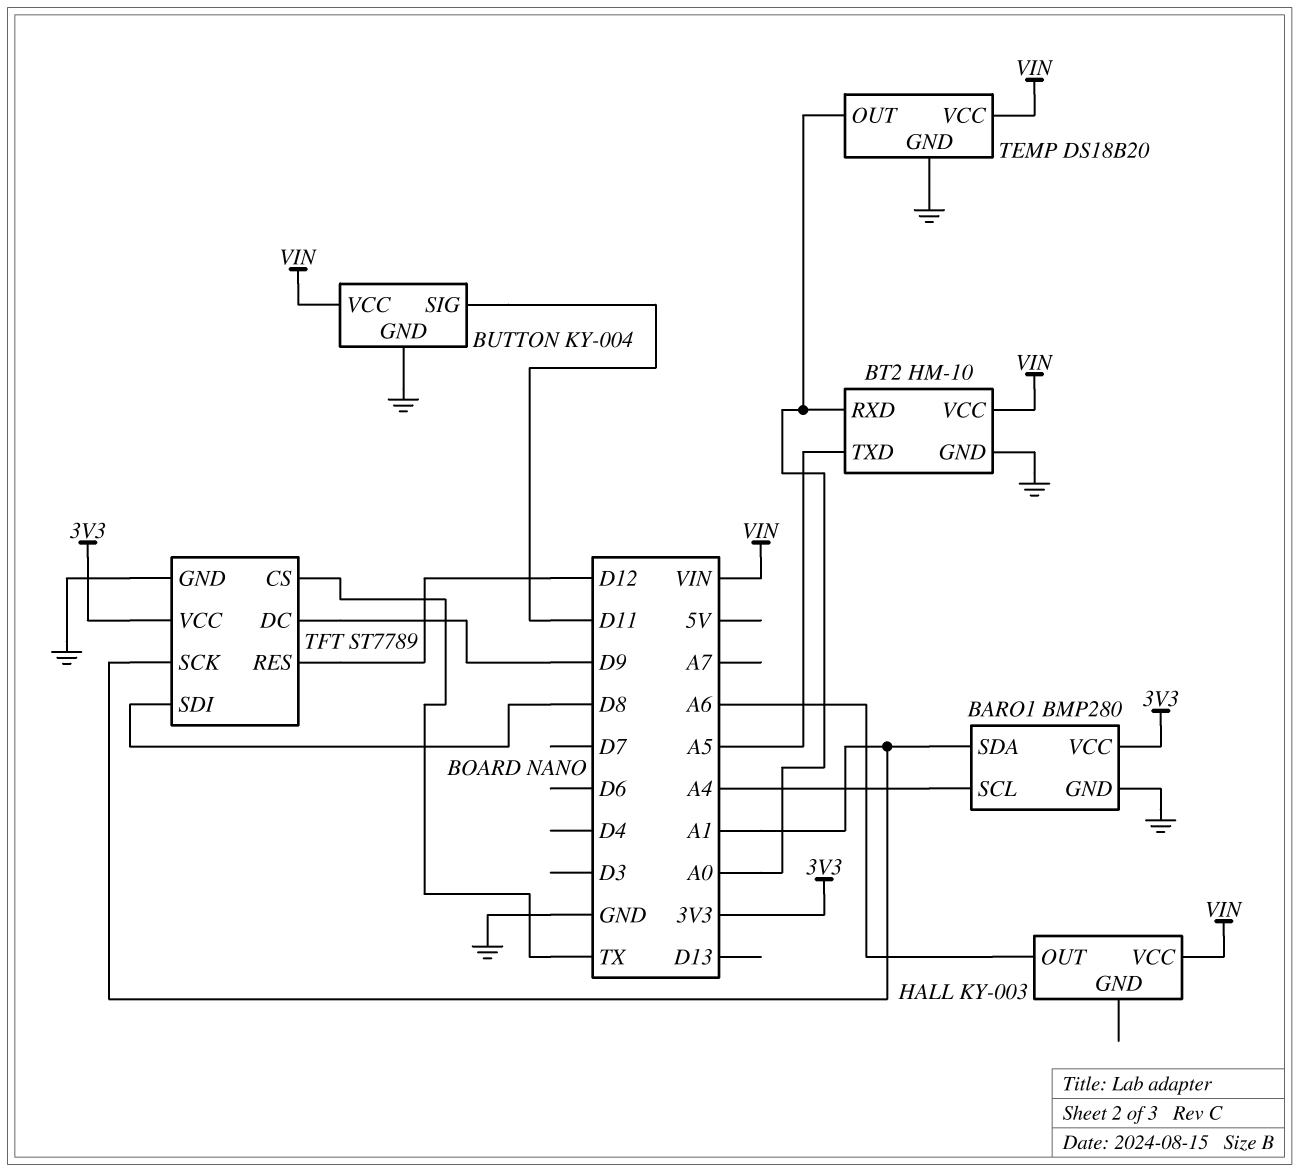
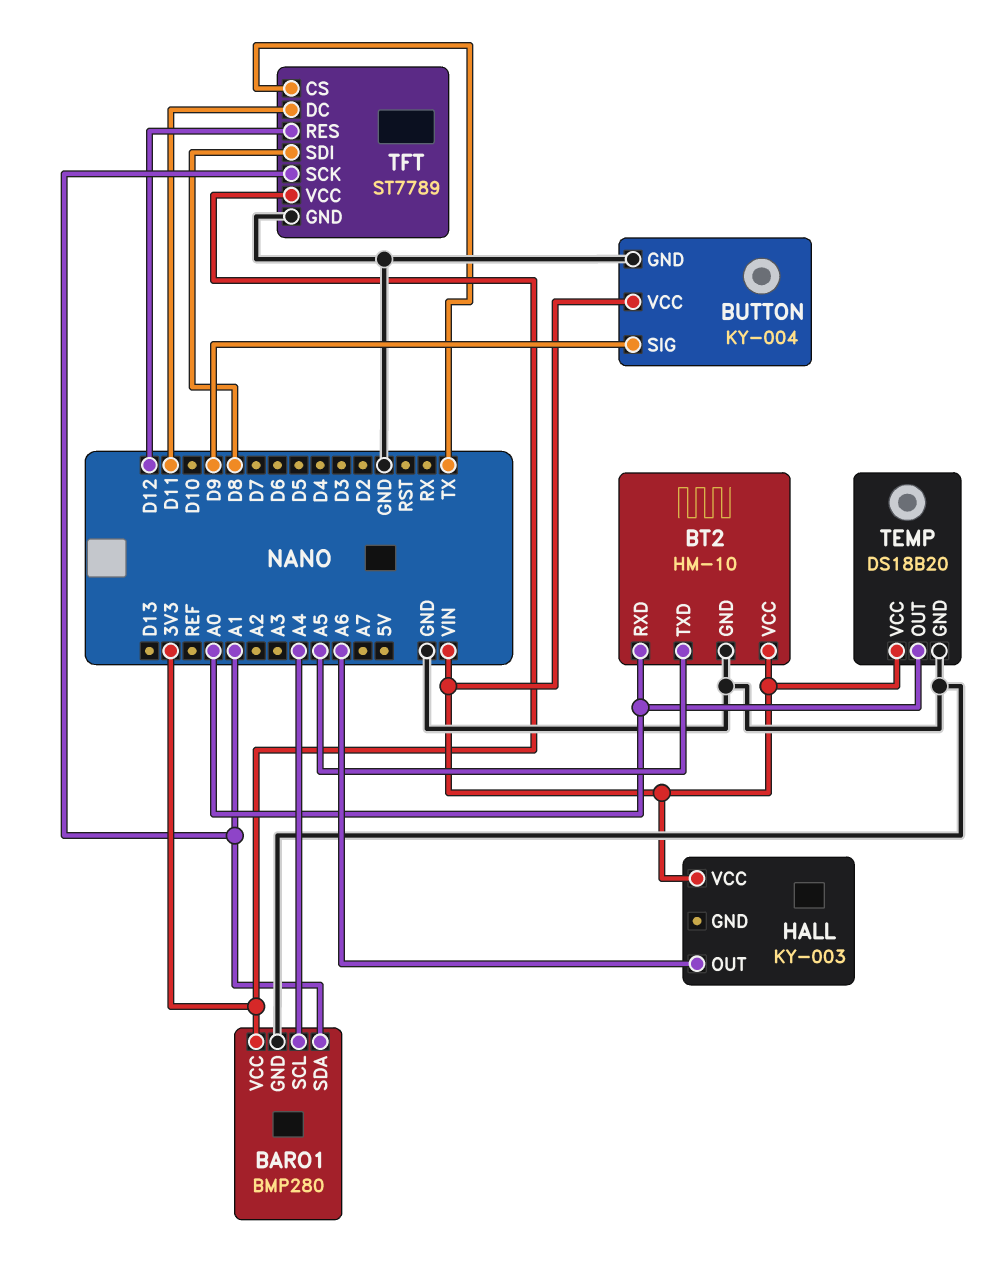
BUTTON pin SIG: D11 -> D9
TFT pin DC: D9 -> D11

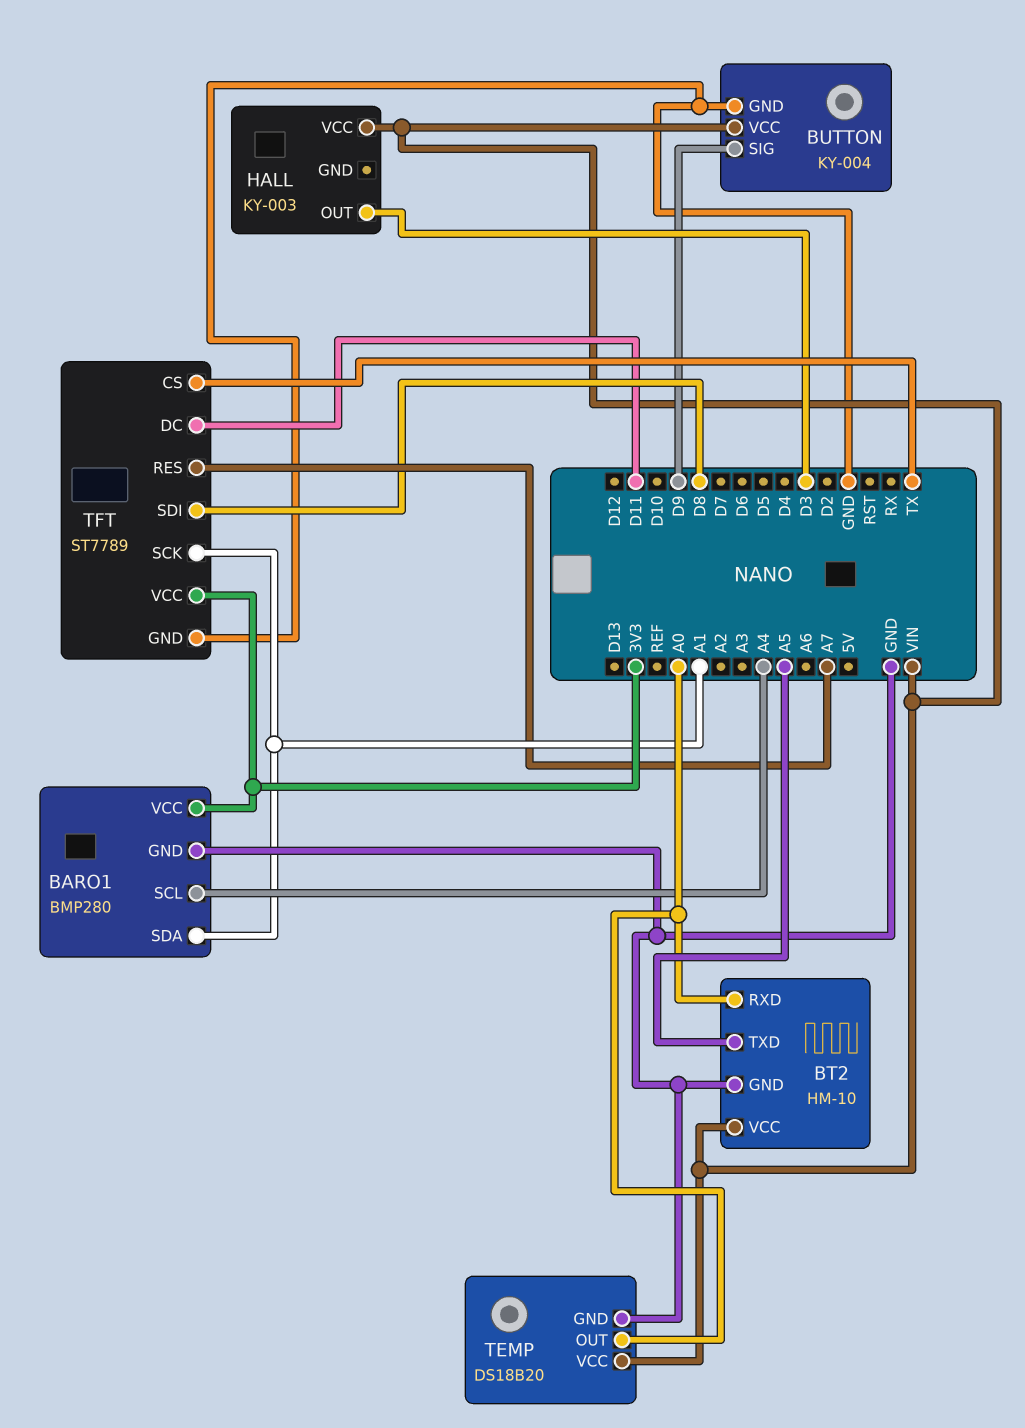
HALL pin OUT: A6 -> D3
TFT pin RES: D12 -> A7

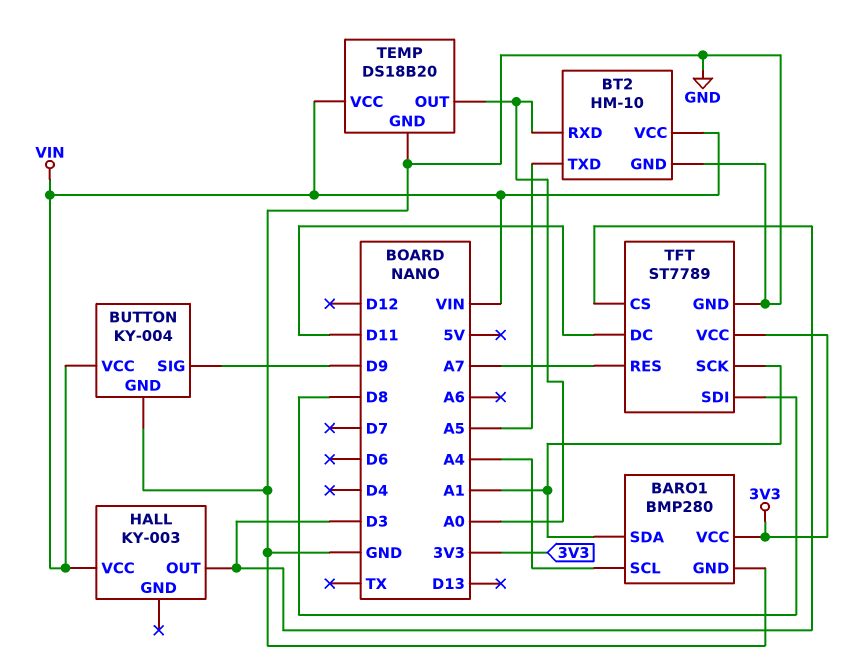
TFT pin CS: TX -> D3

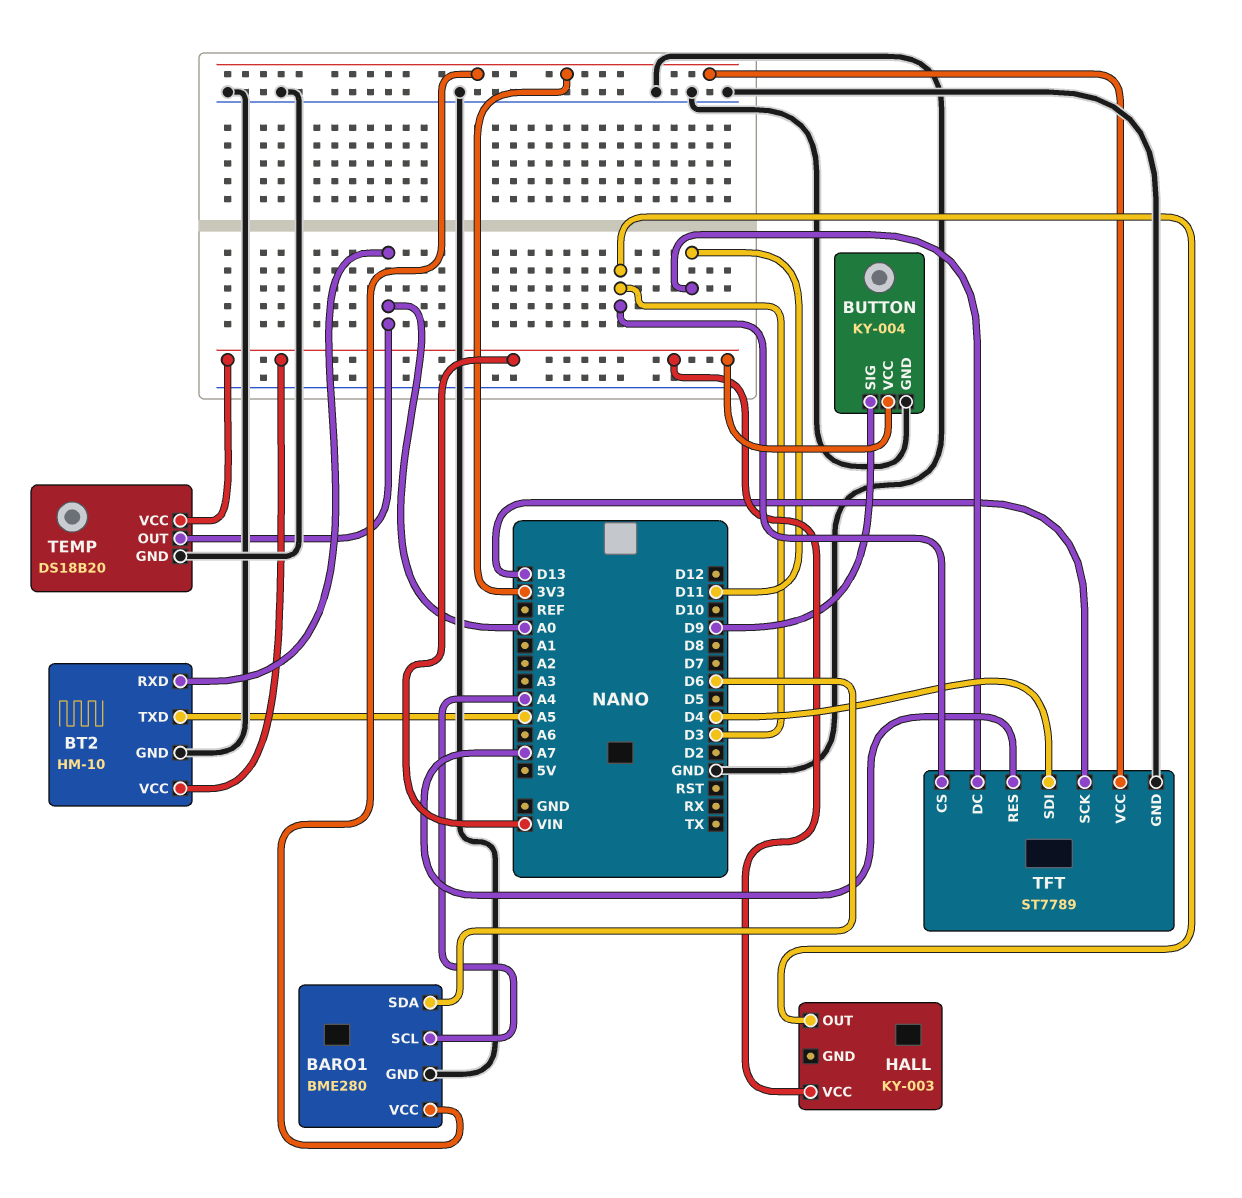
BARO1: BMP280 -> BME280
BARO1 pin SDA: A1 -> D6
TFT pin SCK: A1 -> D13
TFT pin SDI: D8 -> D4

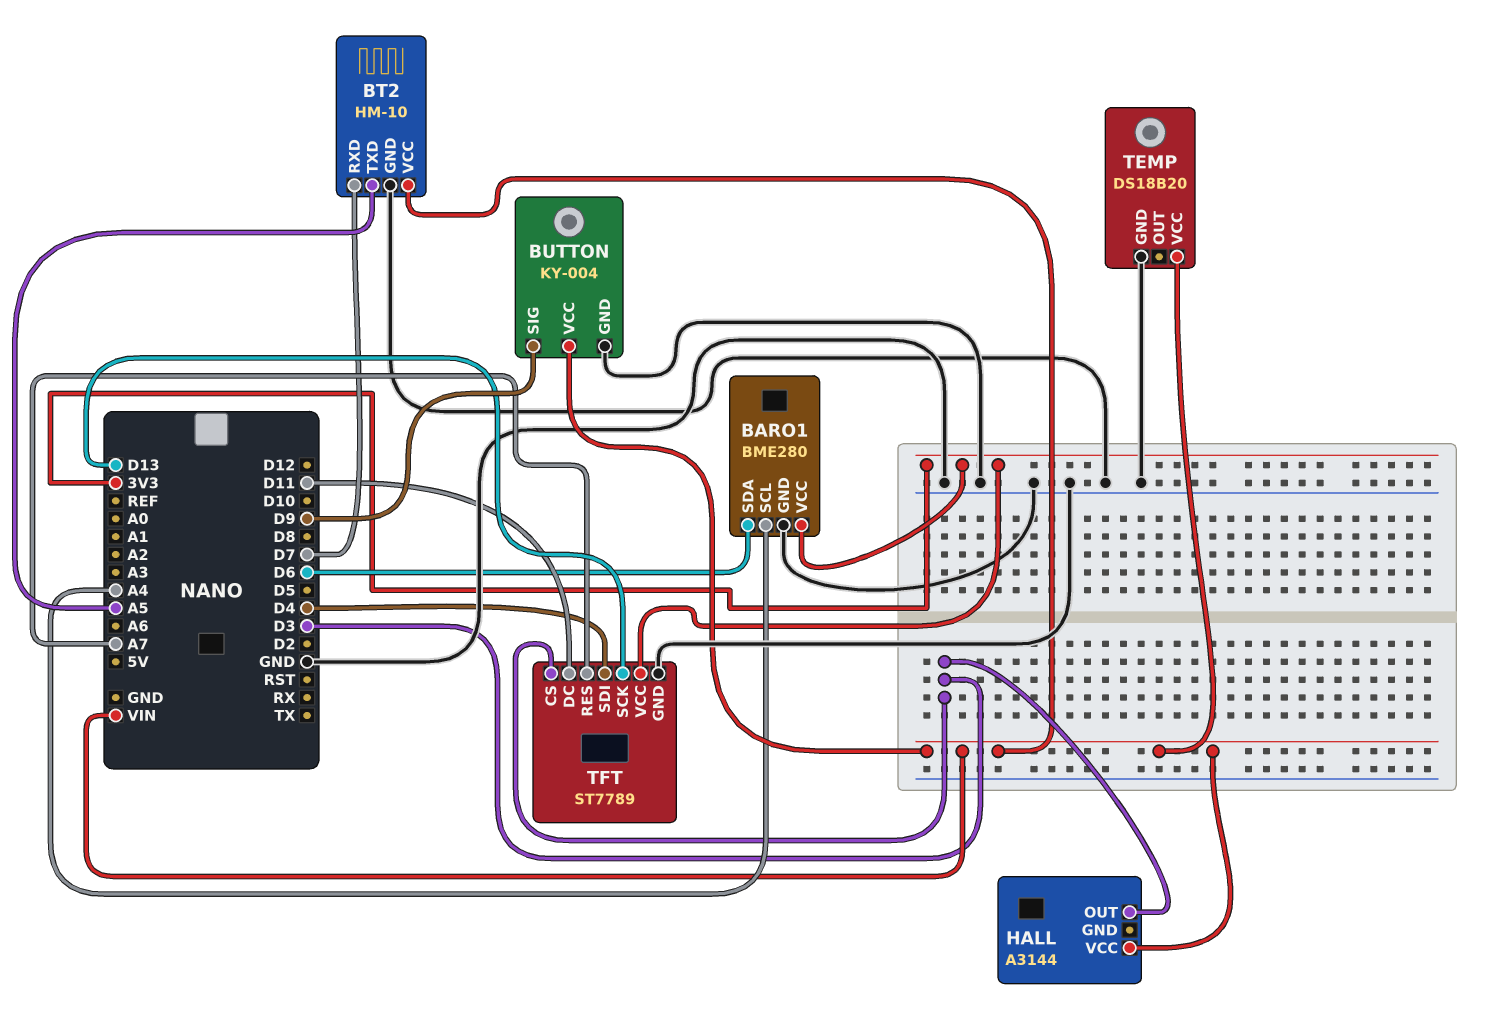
BT2 pin RXD: A0 -> D7
HALL: KY-003 -> A3144
TEMP pin OUT: A0 -> none

